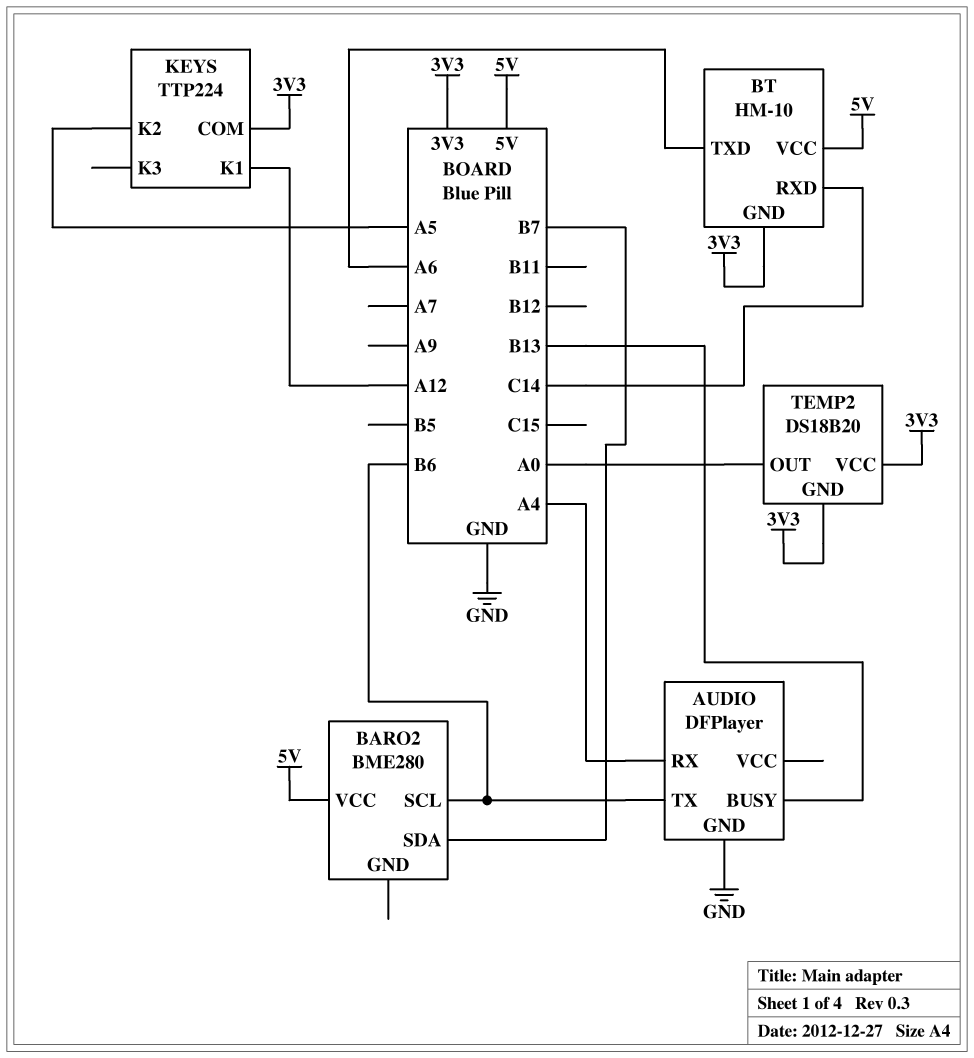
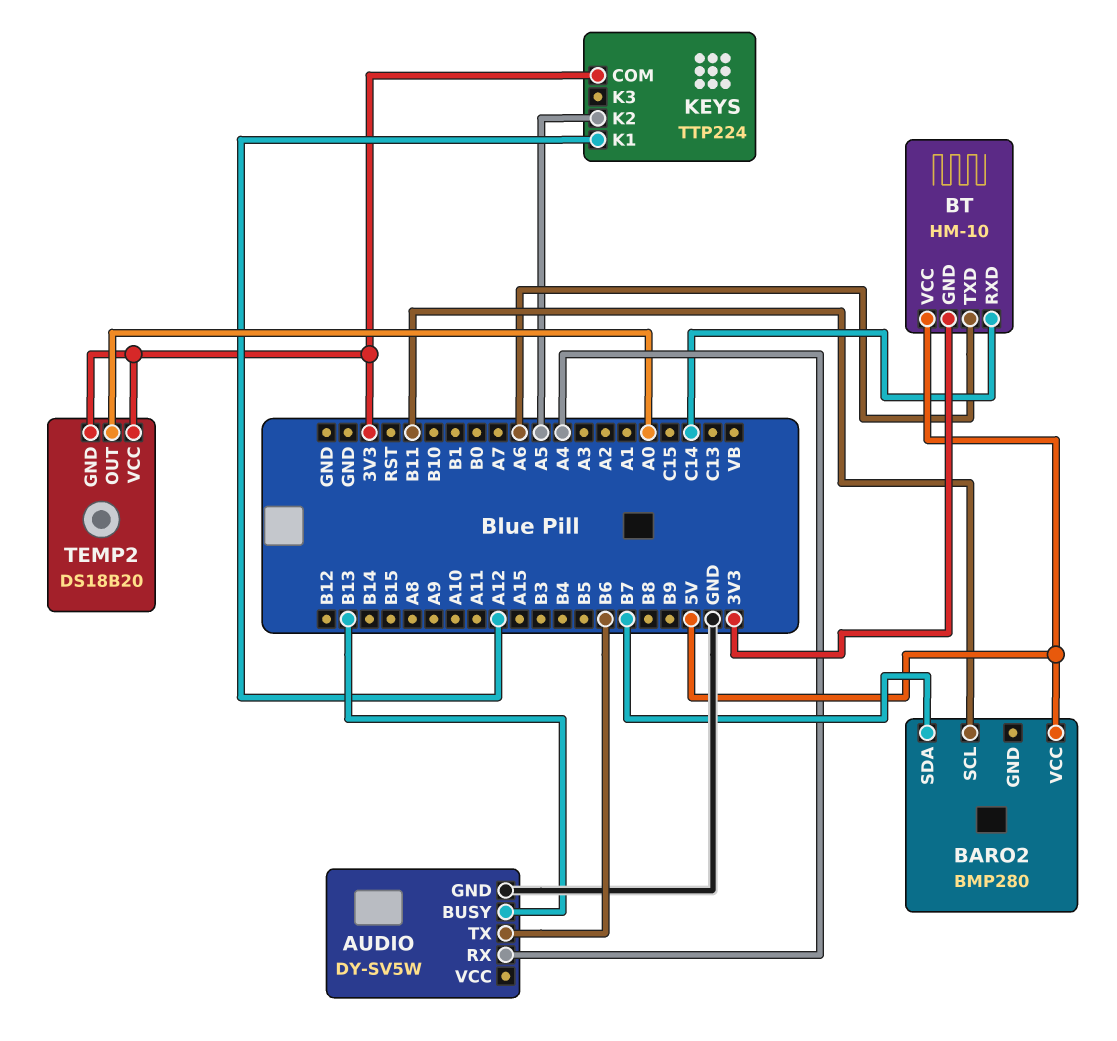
AUDIO: DFPlayer -> DY-SV5W
BARO2: BME280 -> BMP280
BARO2 pin SCL: B6 -> B11

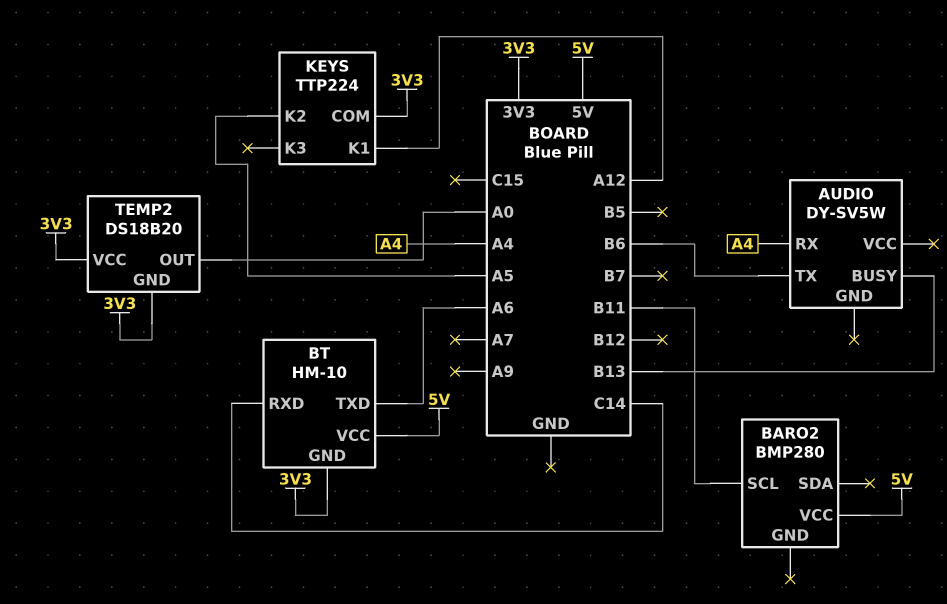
AUDIO pin GND: GND -> none
BARO2 pin SDA: B7 -> none

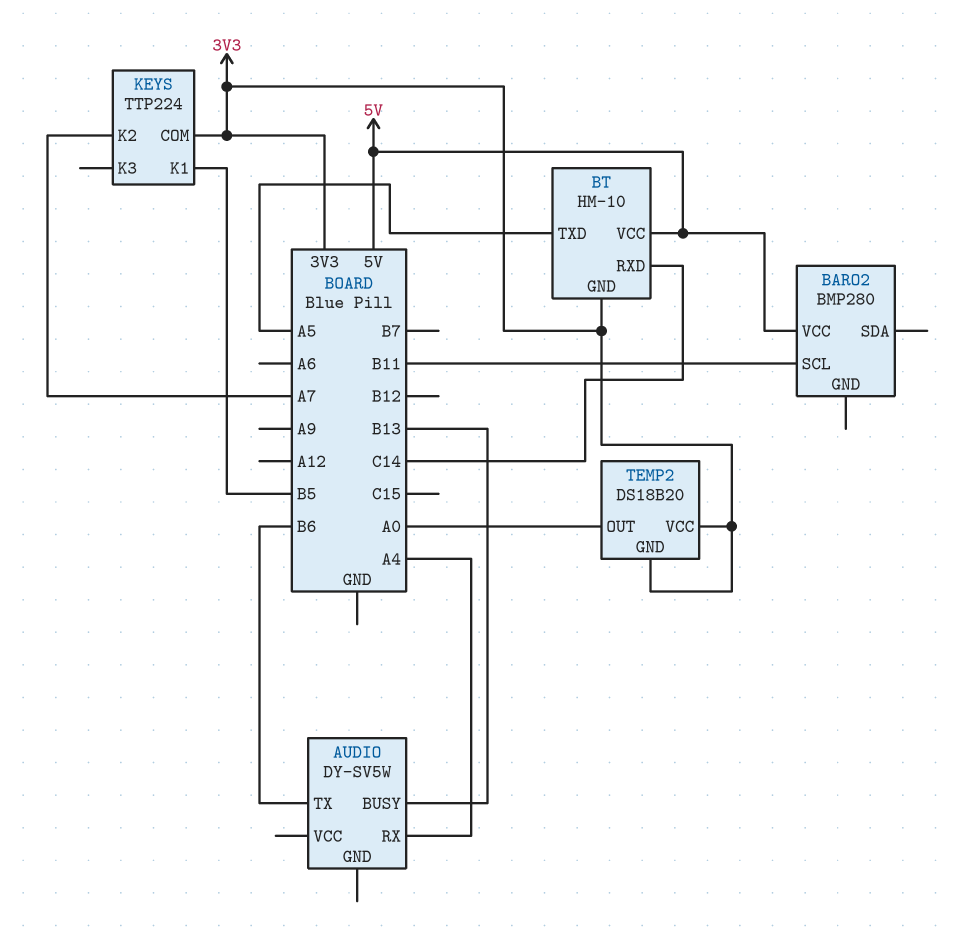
BT pin TXD: A6 -> A5
KEYS pin K1: A12 -> B5
KEYS pin K2: A5 -> A7

